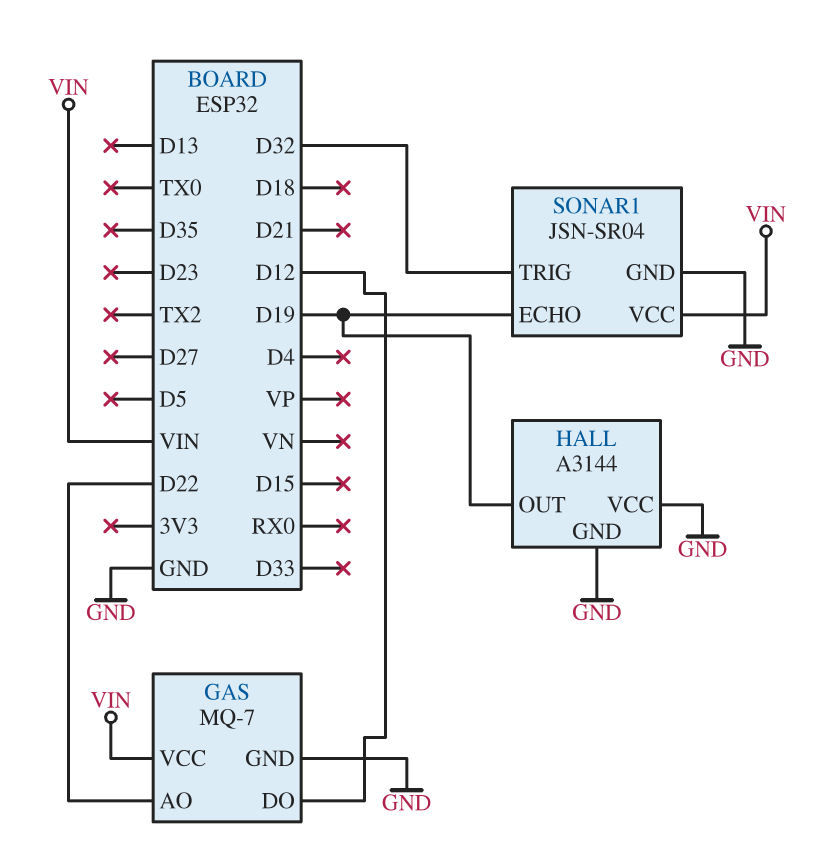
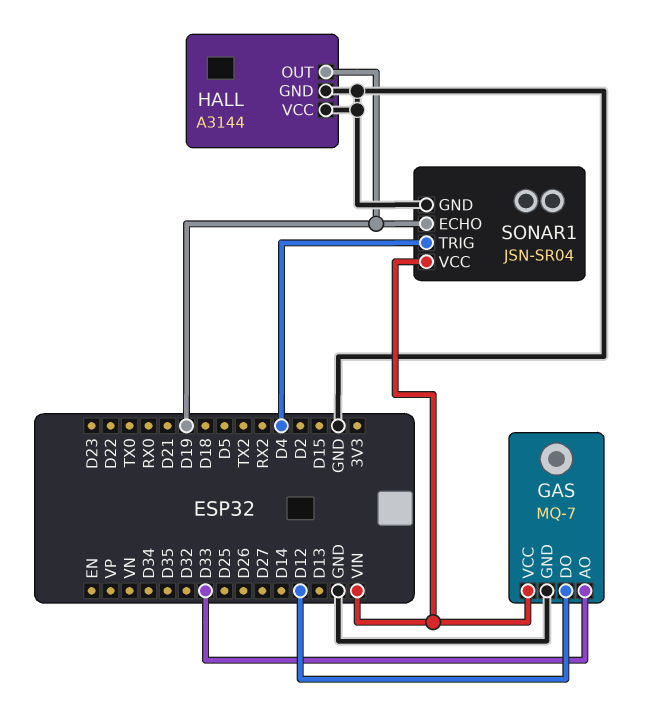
GAS pin AO: D22 -> D33
SONAR1 pin TRIG: D32 -> D4

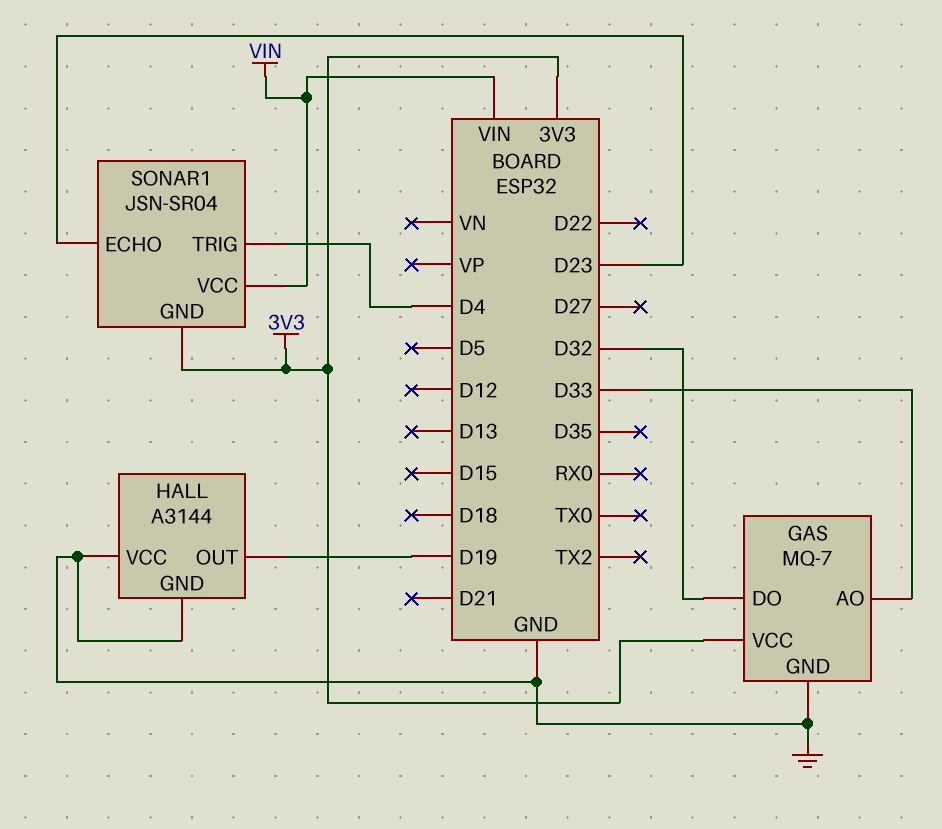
GAS pin DO: D12 -> D32
GAS pin VCC: VIN -> 3V3
SONAR1 pin ECHO: D19 -> D23
SONAR1 pin GND: GND -> 3V3

